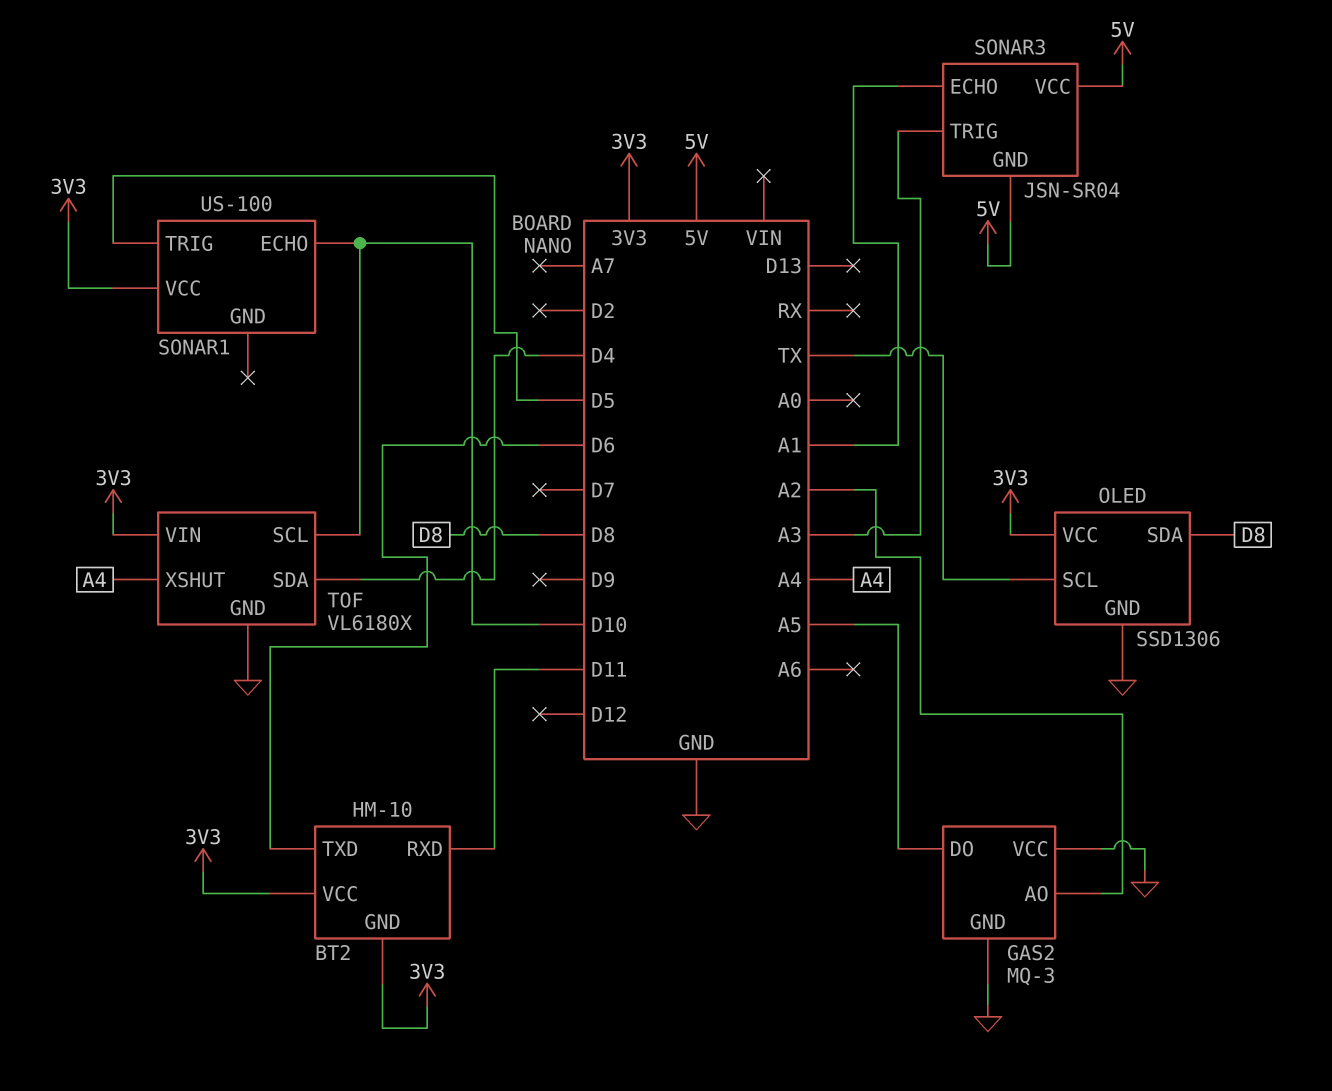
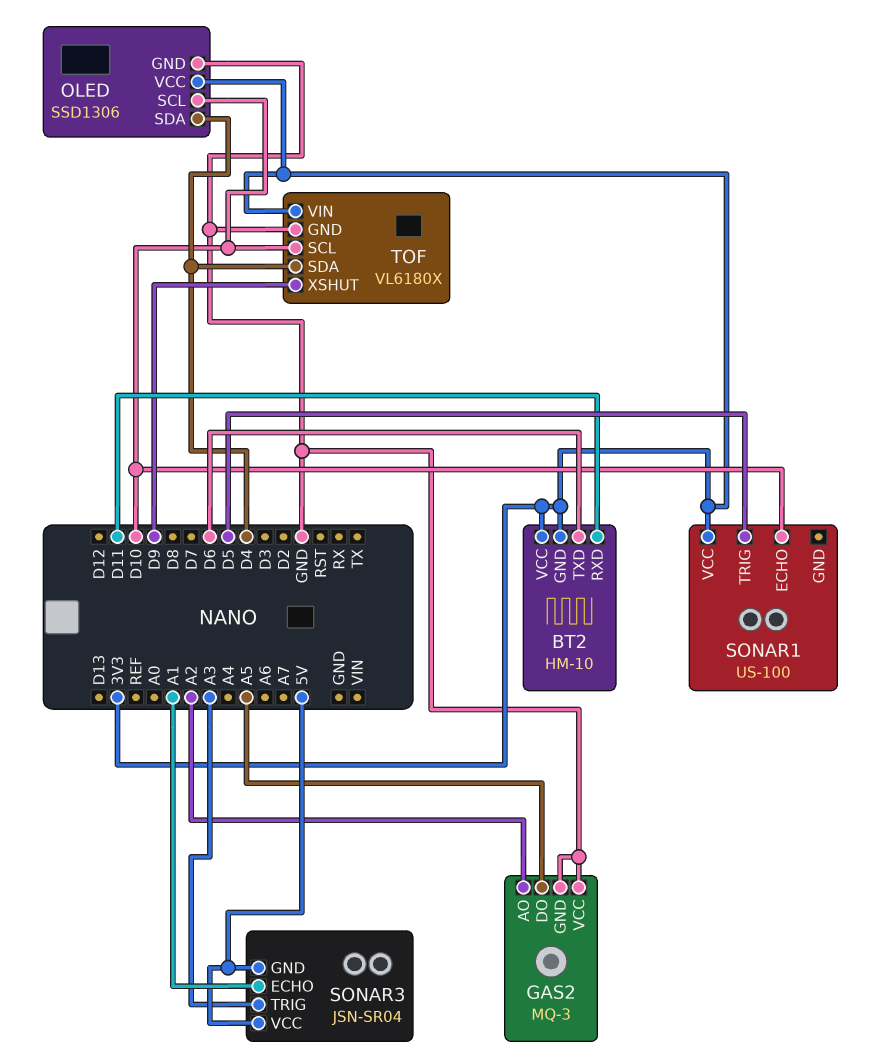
OLED pin SCL: TX -> D10
OLED pin SDA: D8 -> D4
TOF pin XSHUT: A4 -> D9

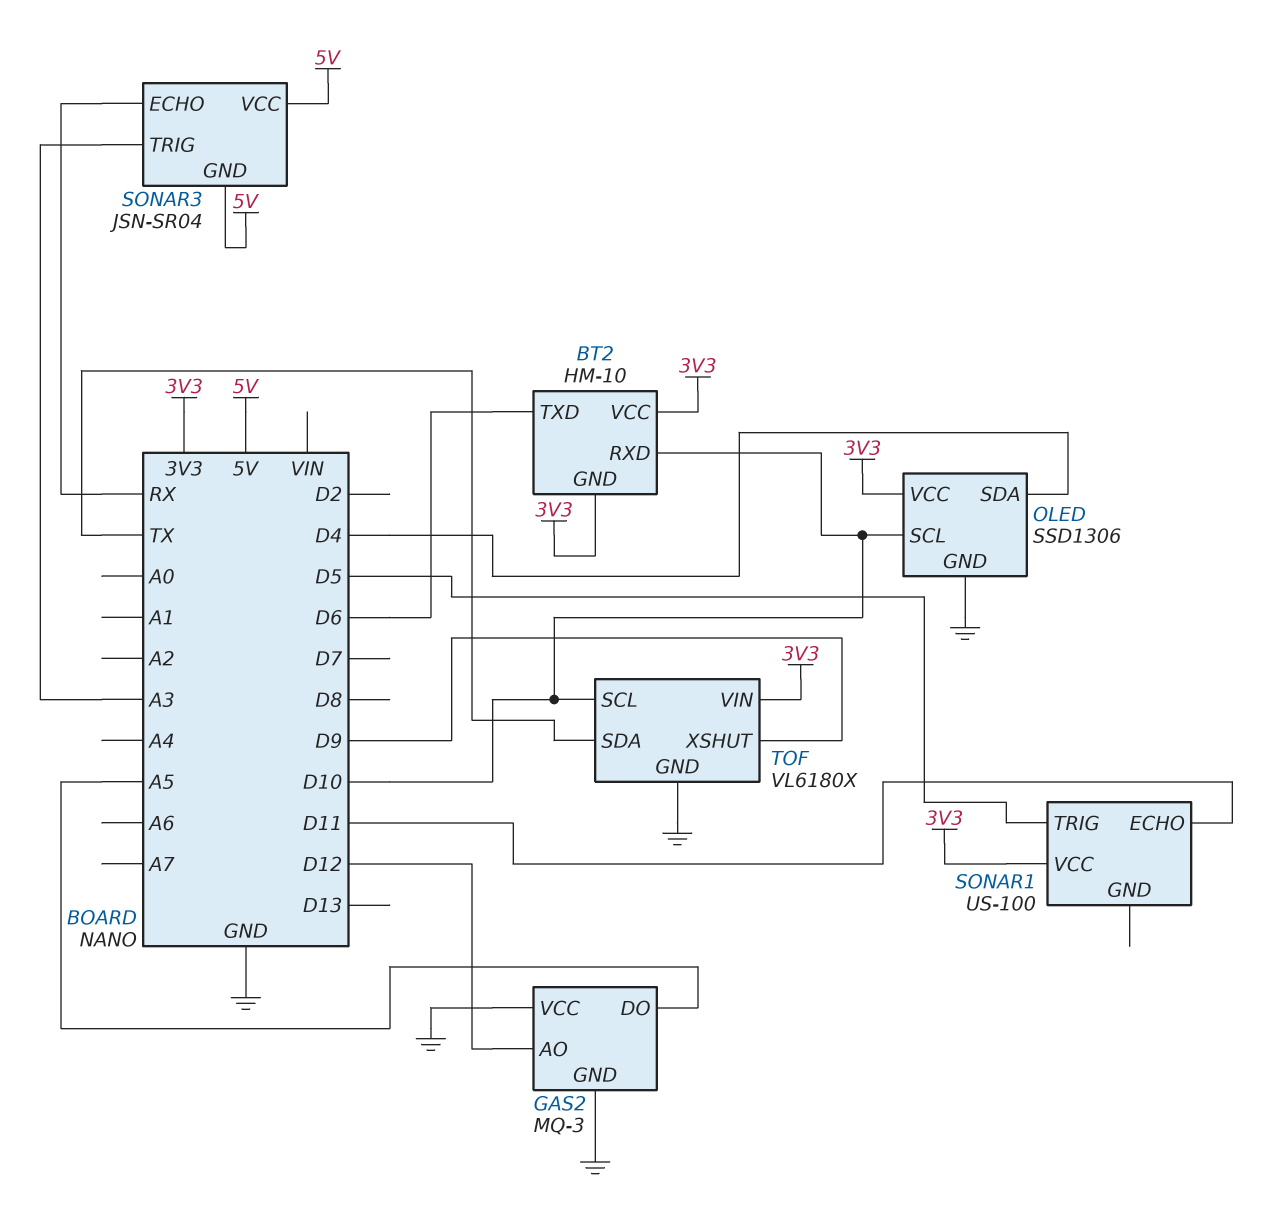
BT2 pin RXD: D11 -> D10
GAS2 pin AO: A2 -> D12
SONAR1 pin ECHO: D10 -> D11
SONAR3 pin ECHO: A1 -> RX
TOF pin SDA: D4 -> TX

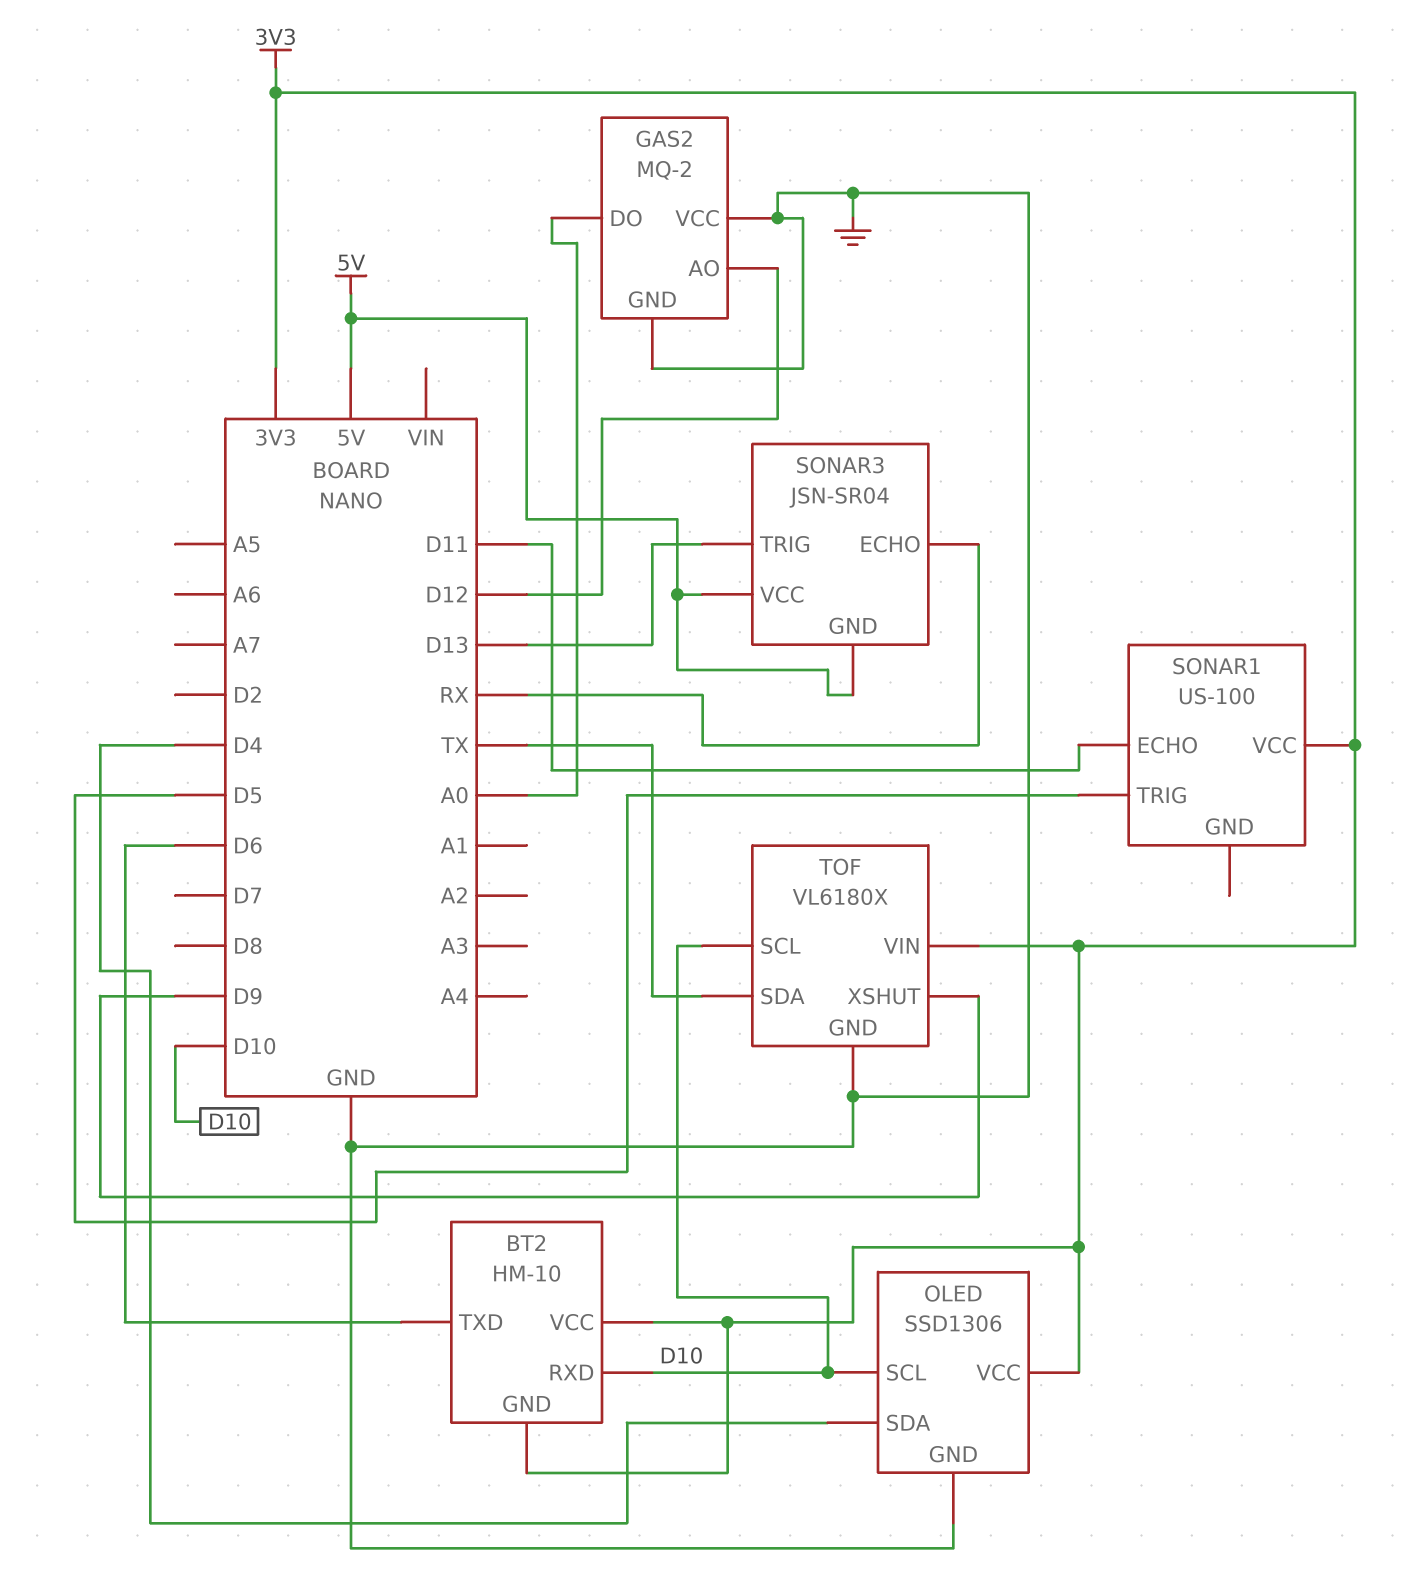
GAS2: MQ-3 -> MQ-2
GAS2 pin DO: A5 -> A0
SONAR3 pin TRIG: A3 -> D13

